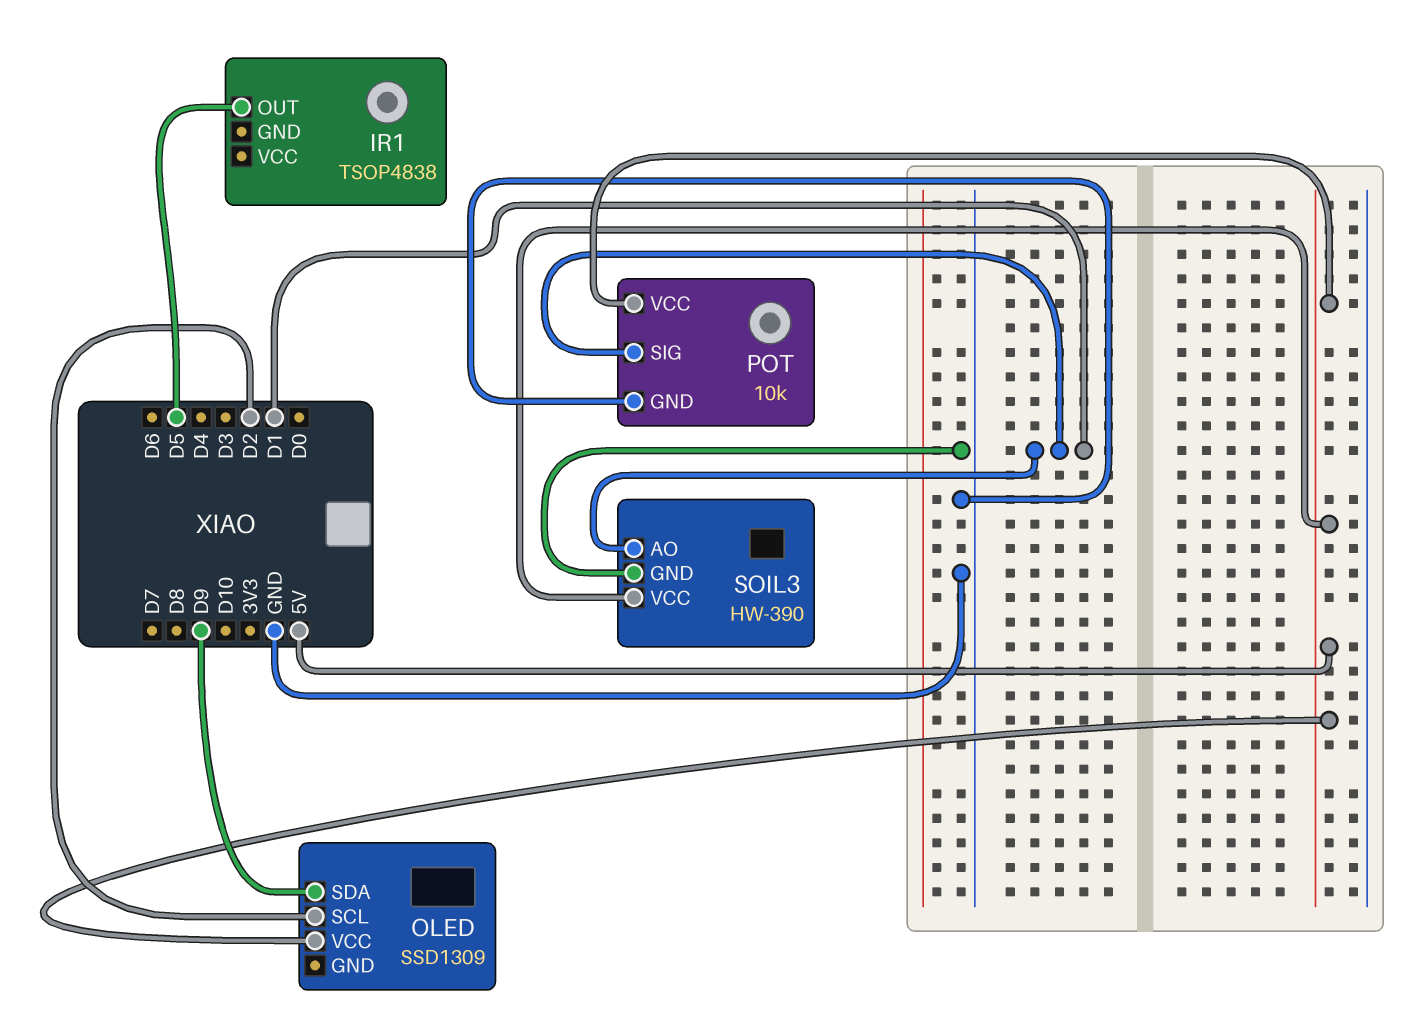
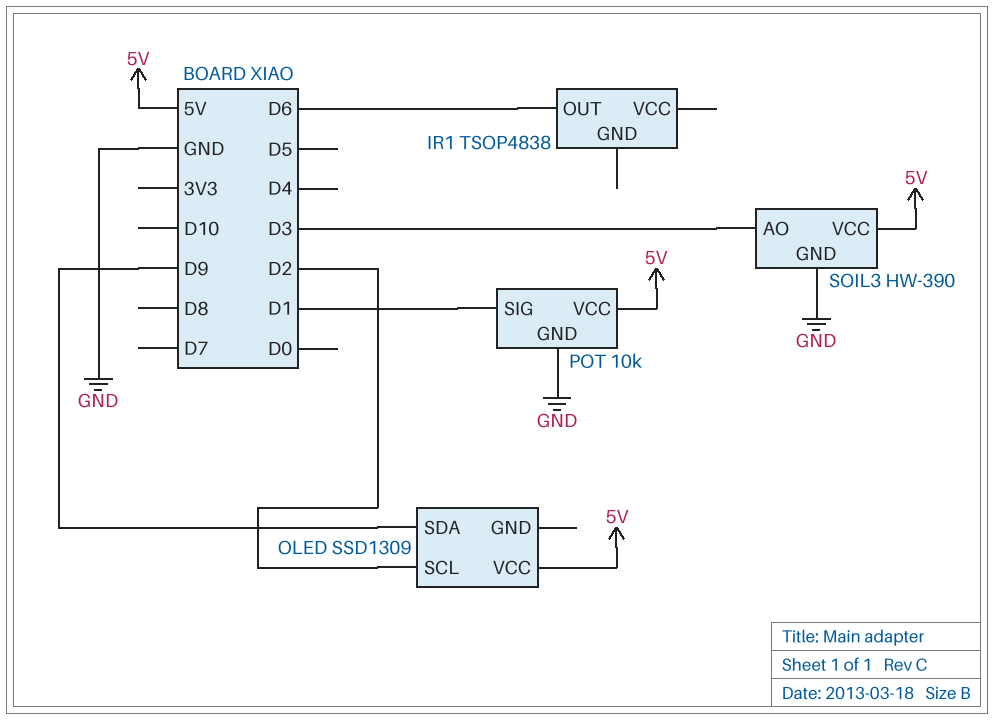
IR1 pin OUT: D5 -> D6
SOIL3 pin AO: D1 -> D3

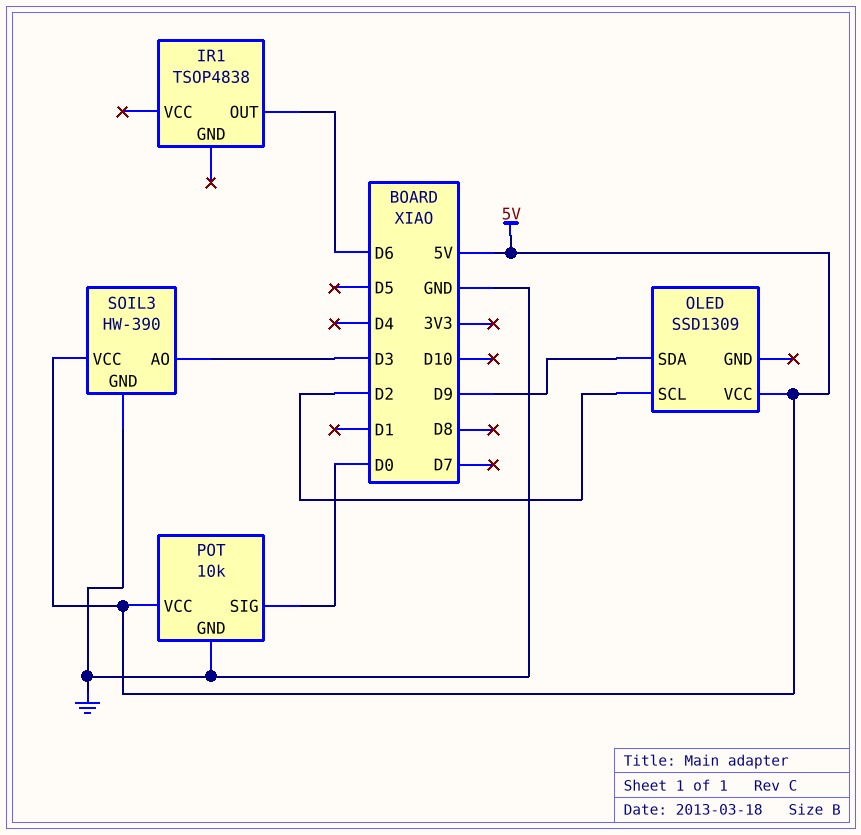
POT pin SIG: D1 -> D0

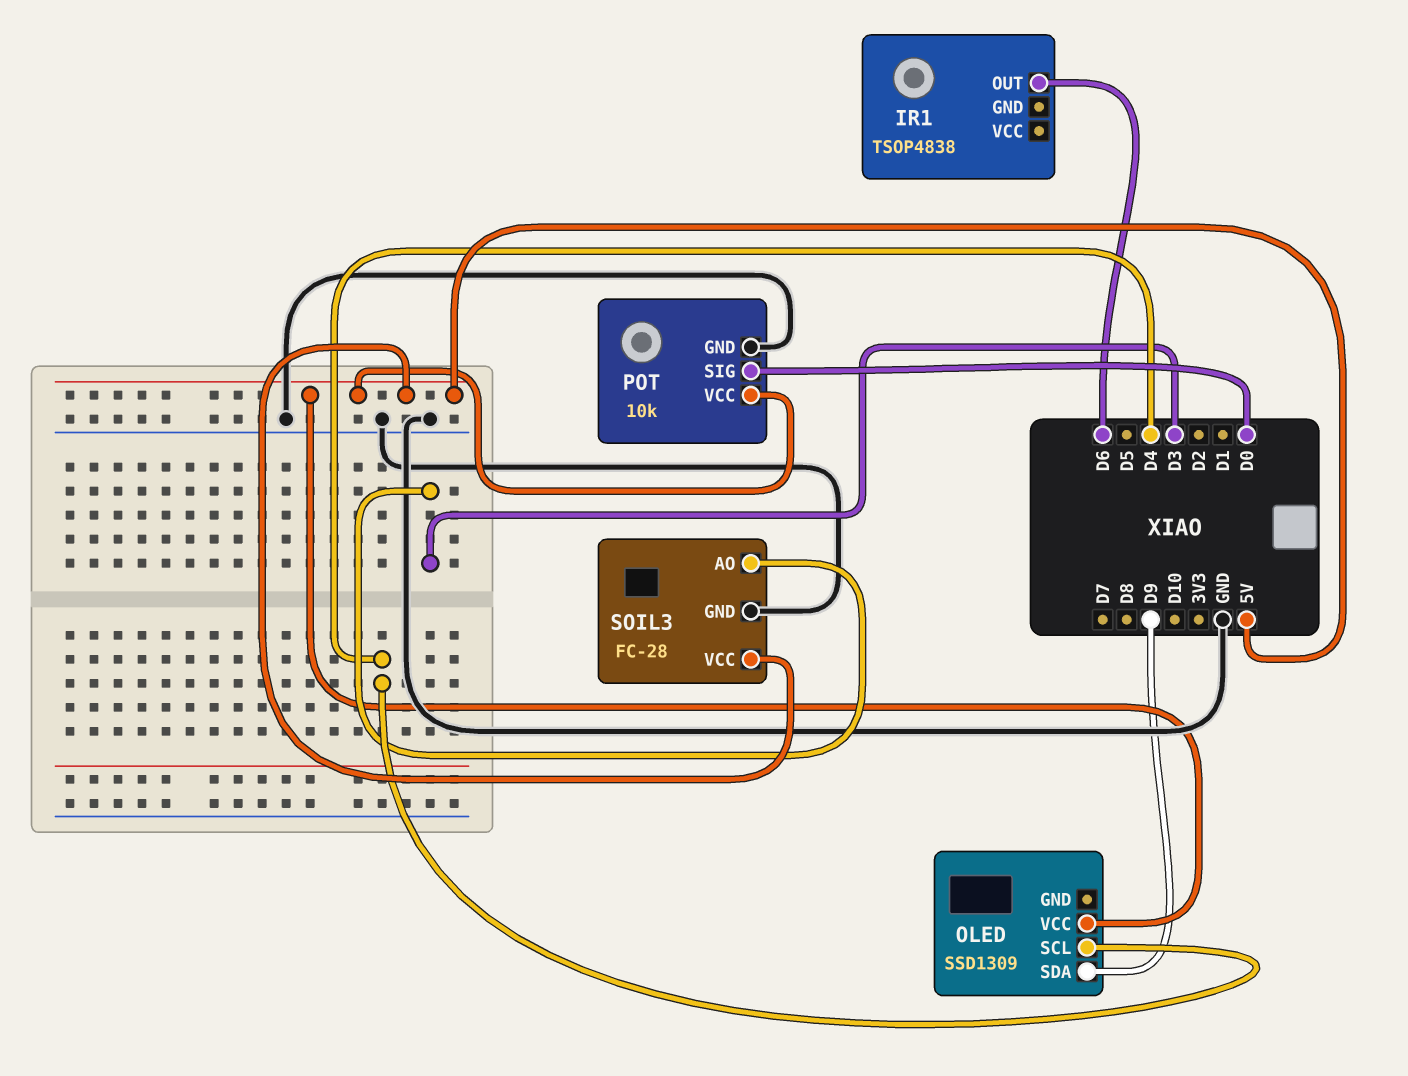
OLED pin SCL: D2 -> D4
SOIL3: HW-390 -> FC-28

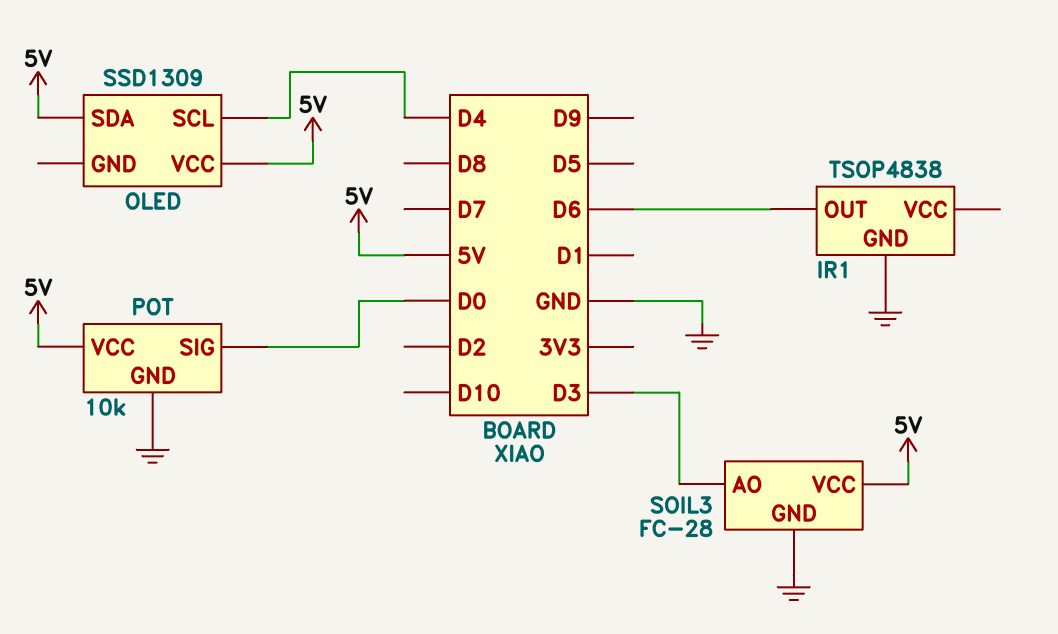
IR1 pin GND: none -> GND
OLED pin SDA: D9 -> 5V

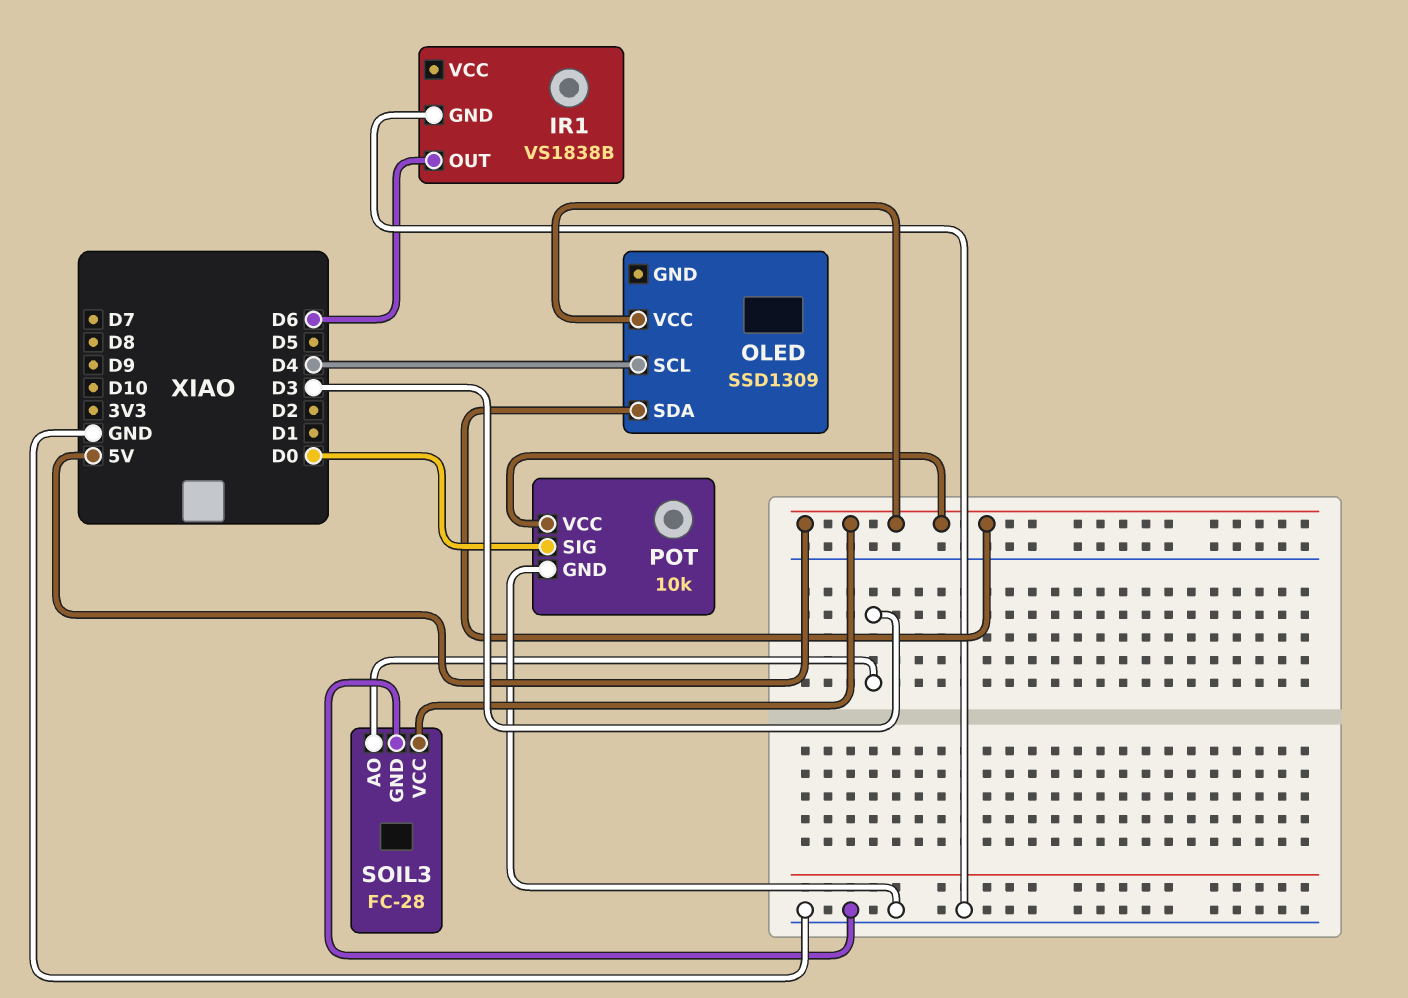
IR1: TSOP4838 -> VS1838B

